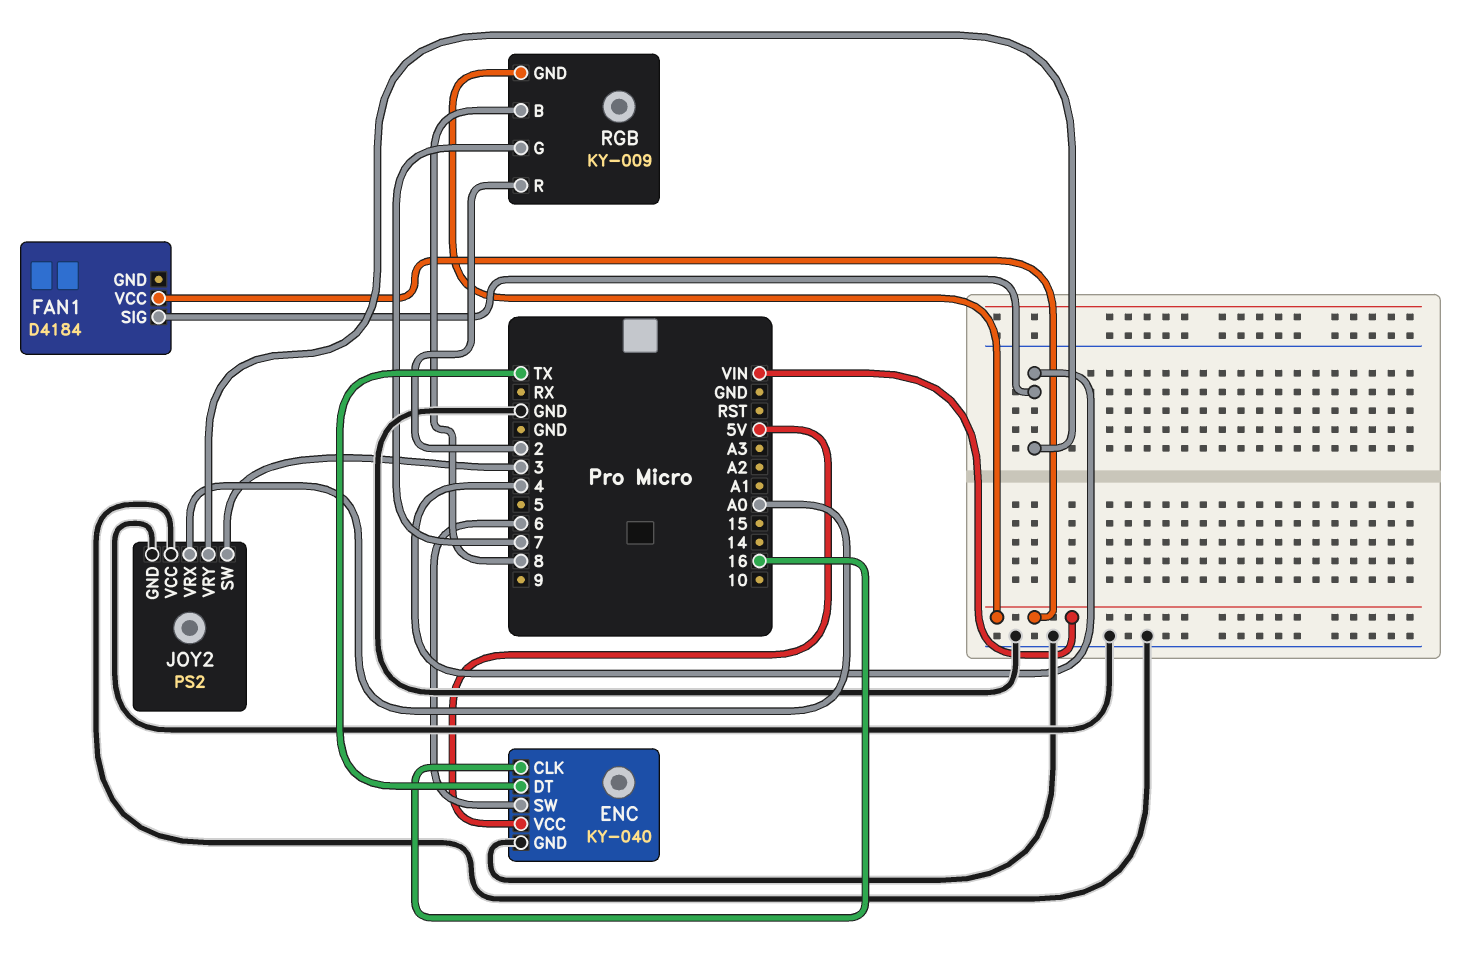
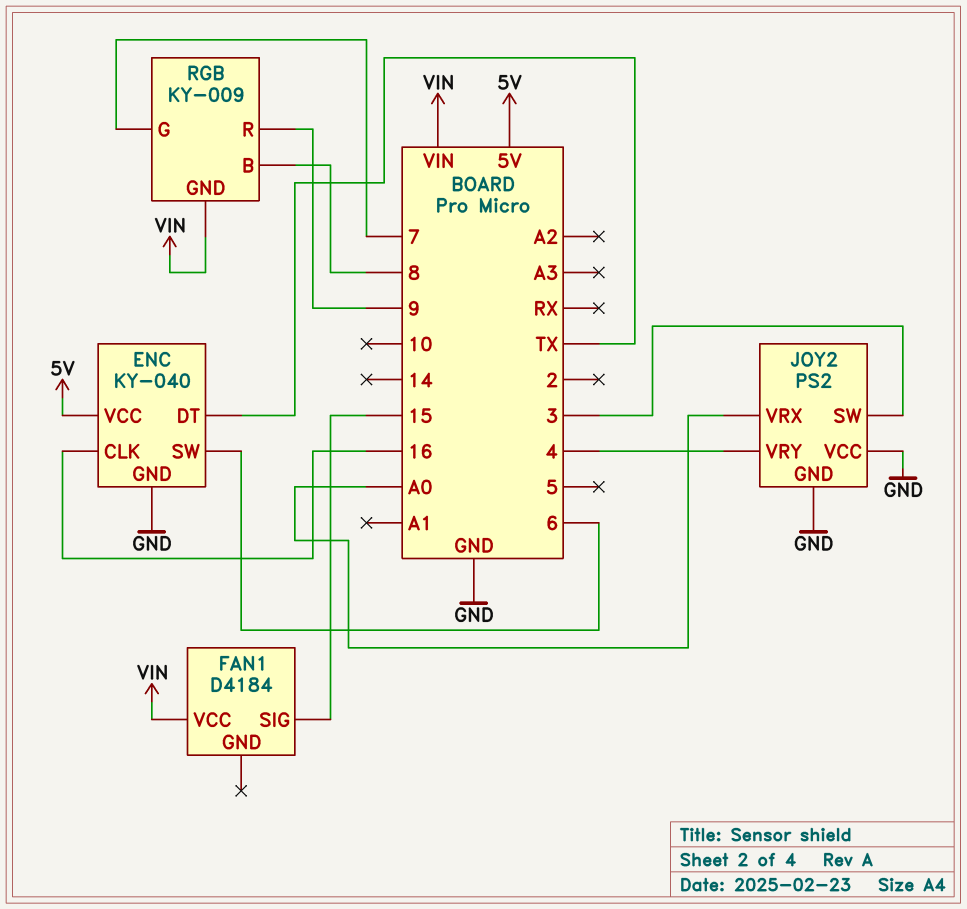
FAN1 pin SIG: 4 -> 15
RGB pin R: 2 -> 9

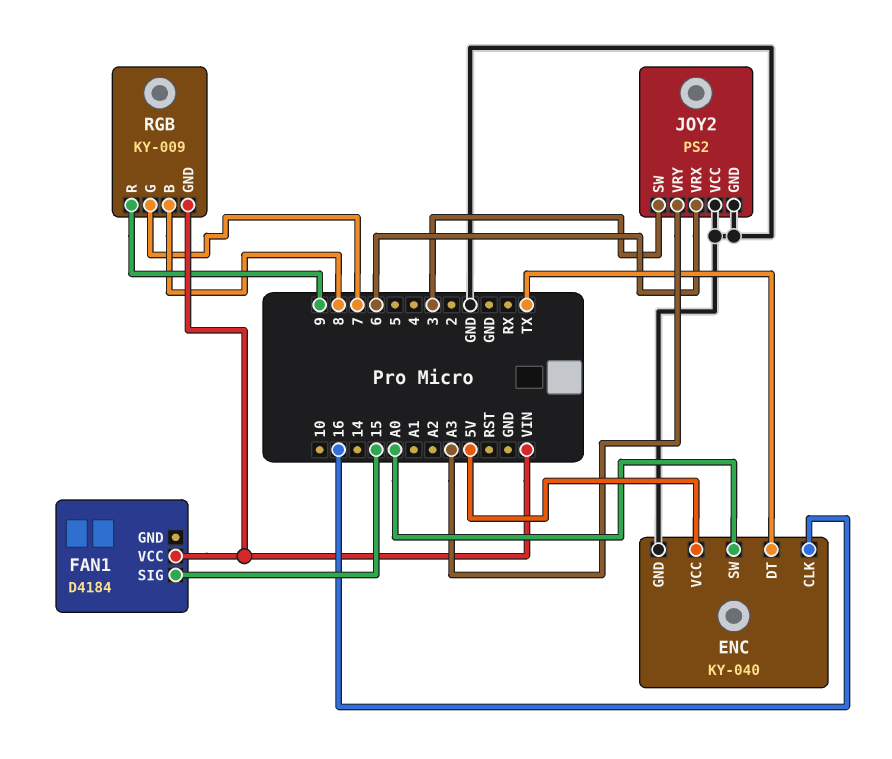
ENC pin SW: 6 -> A0
JOY2 pin VRX: A0 -> 6
JOY2 pin VRY: 4 -> A3

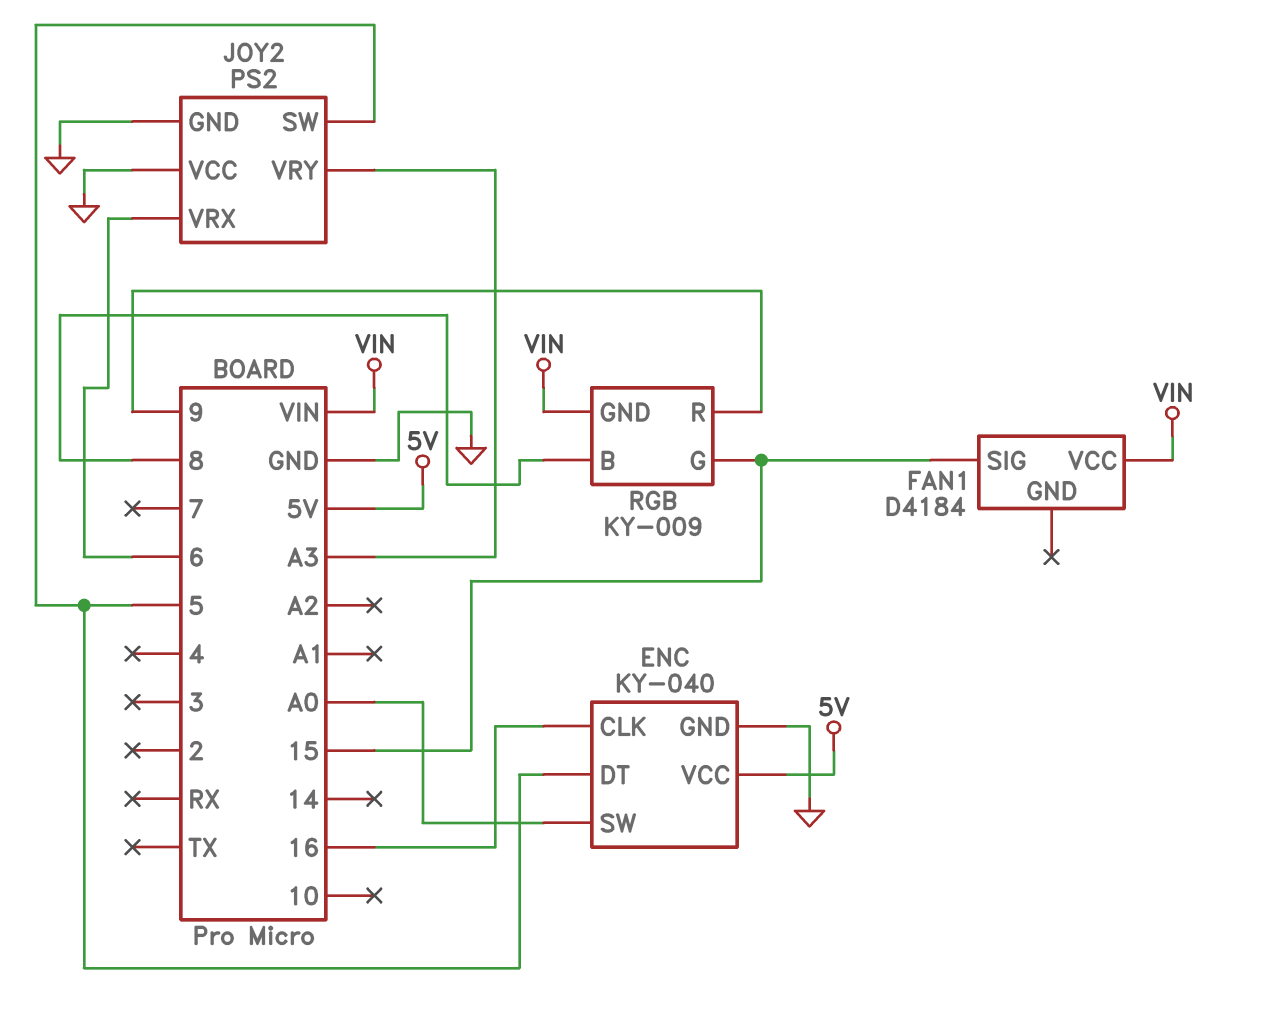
ENC pin DT: TX -> 5
JOY2 pin SW: 3 -> 5
RGB pin G: 7 -> 15

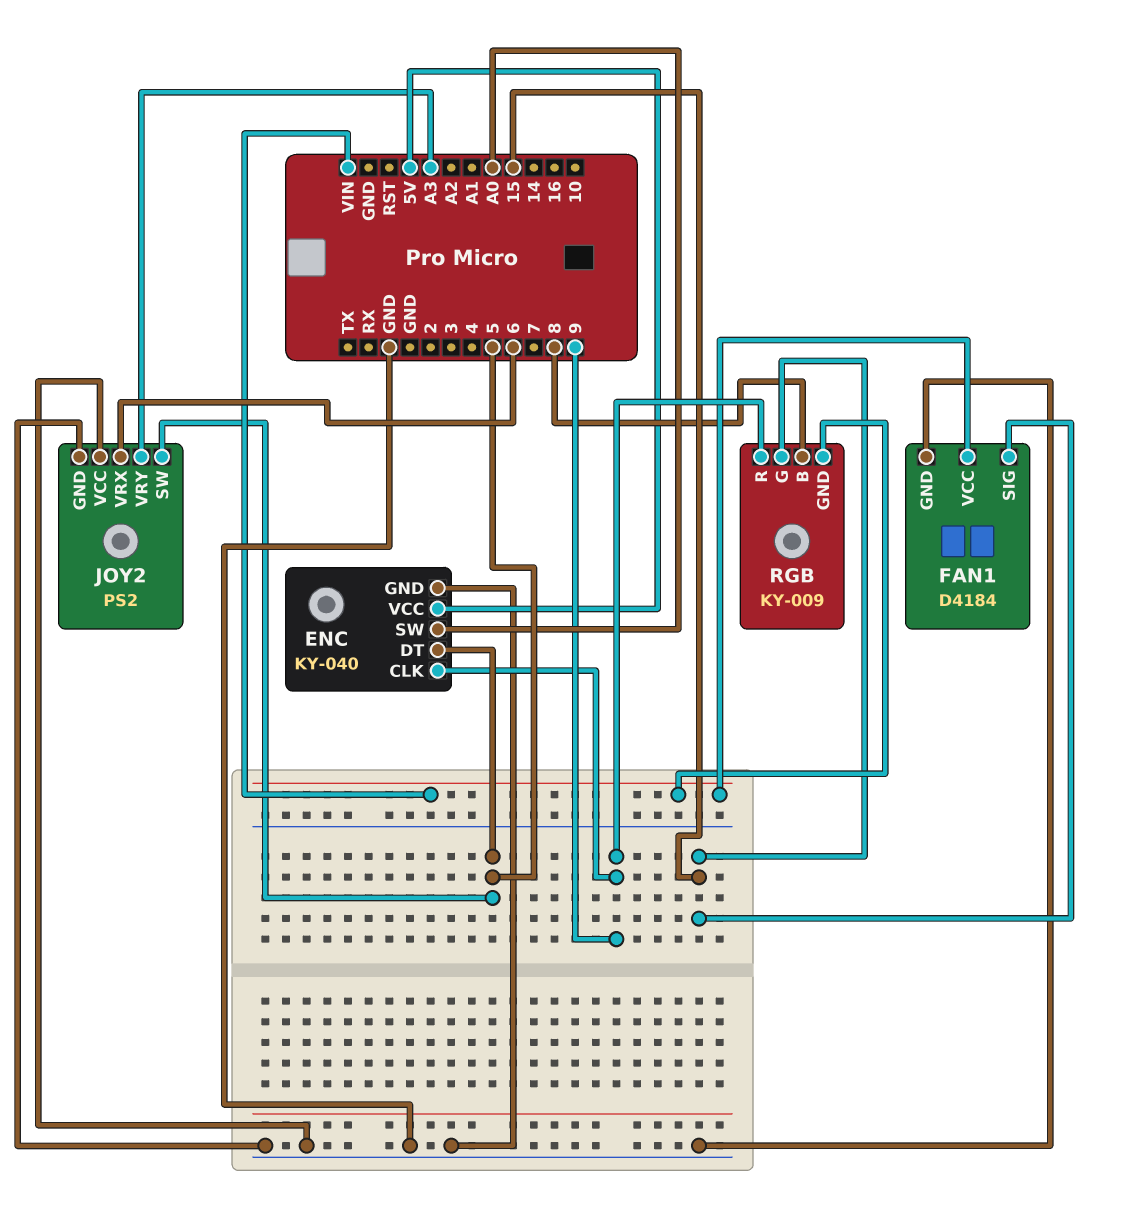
ENC pin CLK: 16 -> 9
FAN1 pin GND: none -> GND

